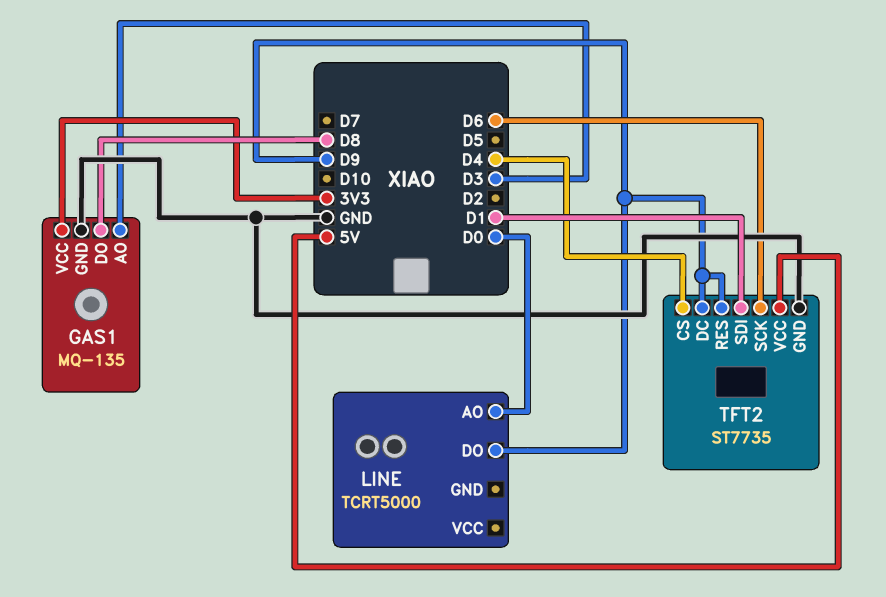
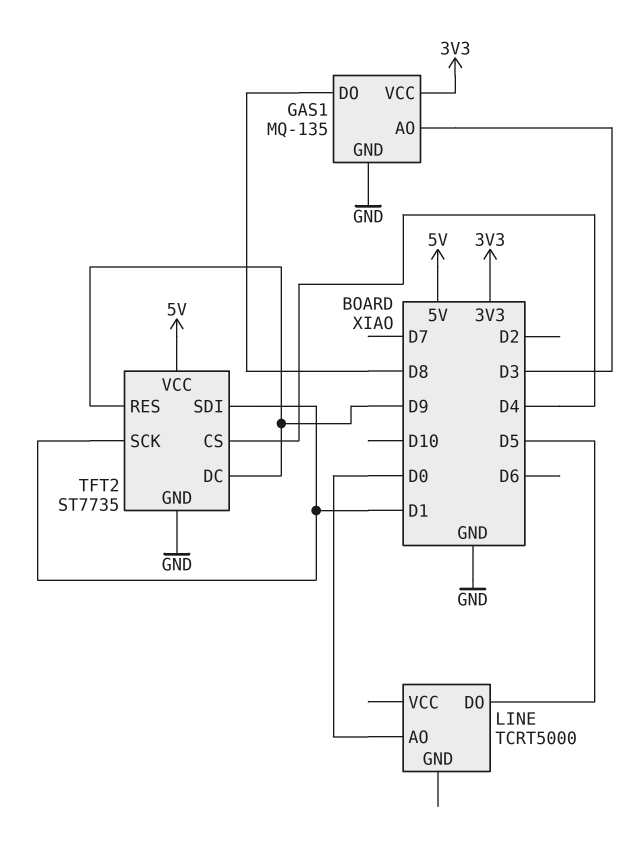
LINE pin DO: D9 -> D5
TFT2 pin SCK: D6 -> D1

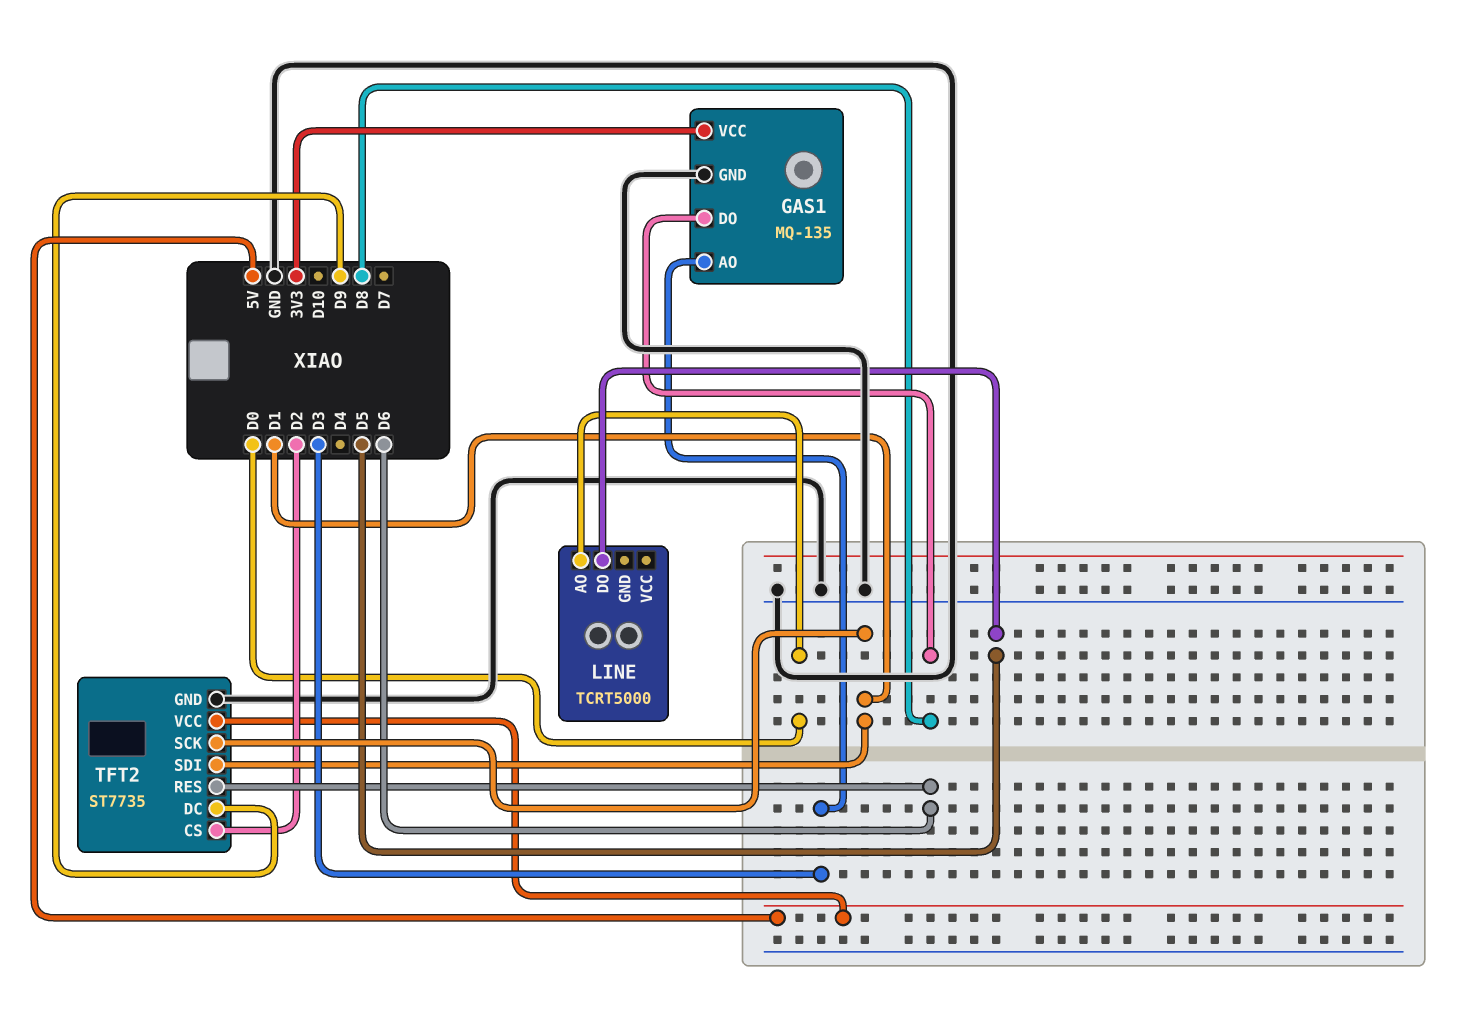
TFT2 pin CS: D4 -> D2
TFT2 pin RES: D9 -> D6

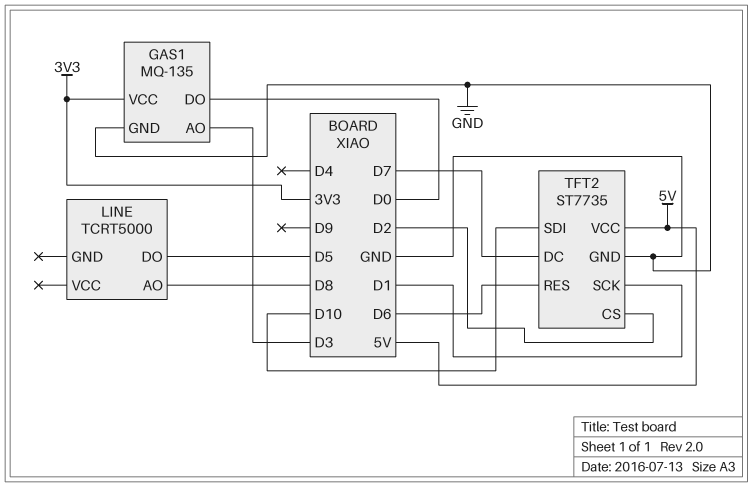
GAS1 pin DO: D8 -> D0
LINE pin AO: D0 -> D8
TFT2 pin DC: D9 -> D7
TFT2 pin SDI: D1 -> D10

